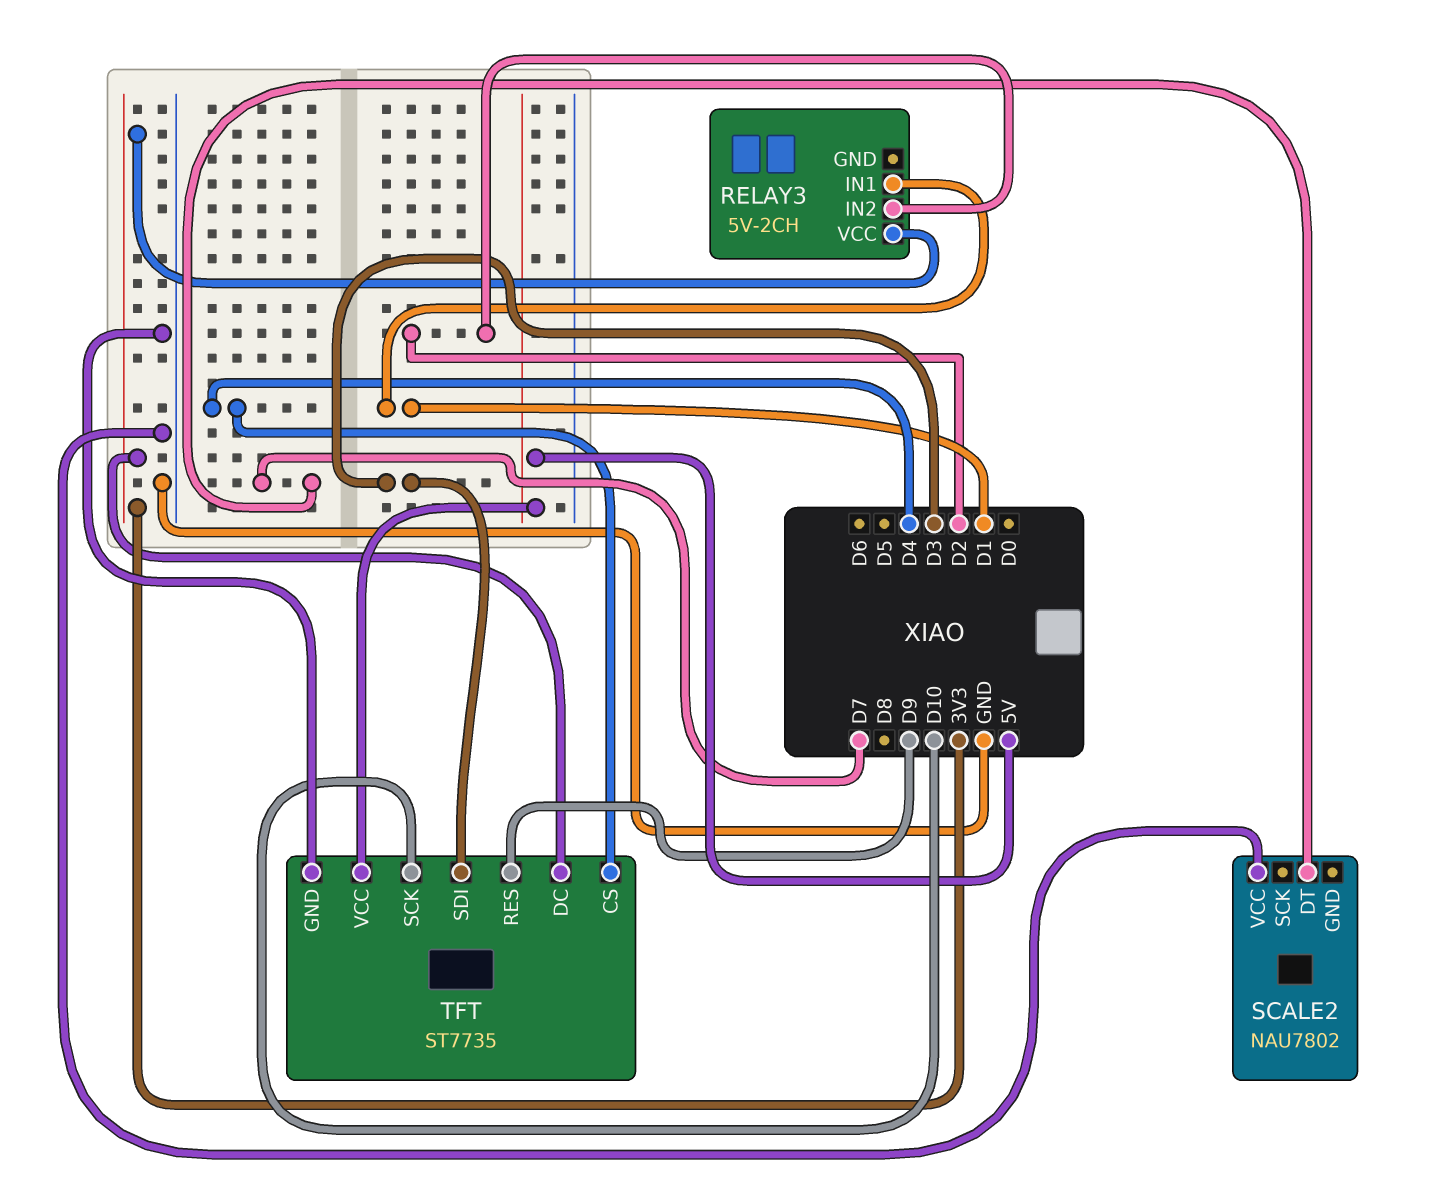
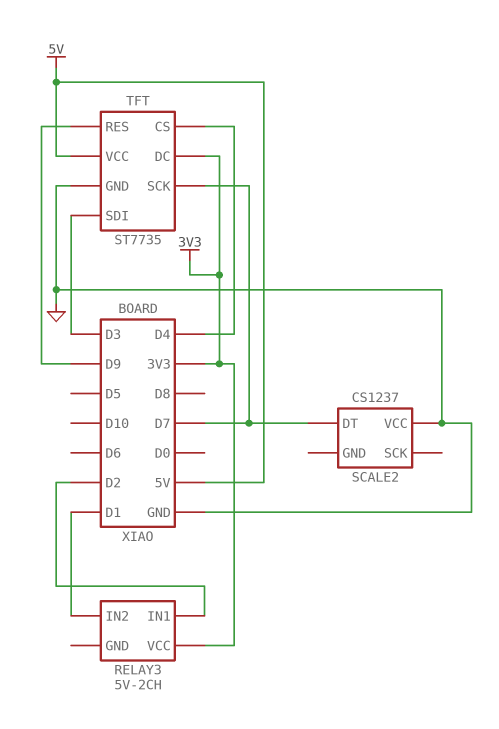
RELAY3 pin IN1: D1 -> D2
RELAY3 pin IN2: D2 -> D1
SCALE2: NAU7802 -> CS1237
TFT pin SCK: D10 -> D7

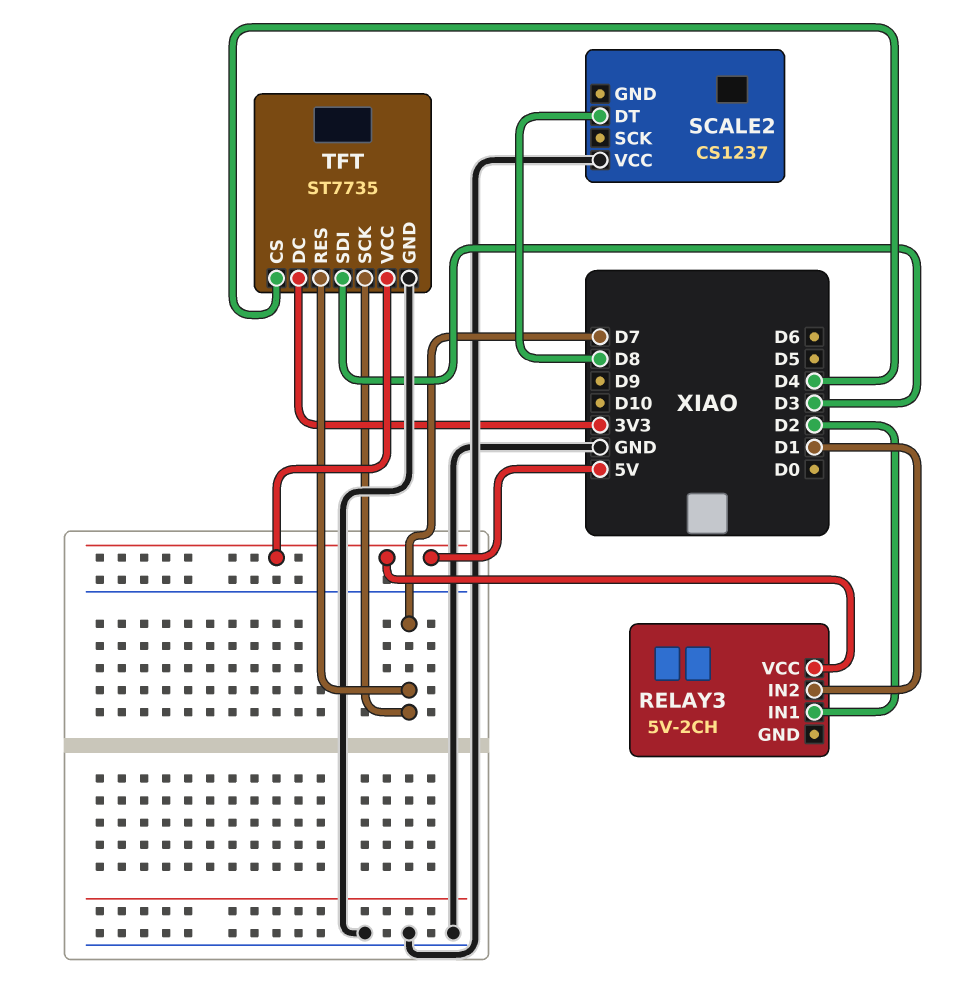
RELAY3 pin VCC: 3V3 -> 5V
SCALE2 pin DT: D7 -> D8
TFT pin RES: D9 -> D7

